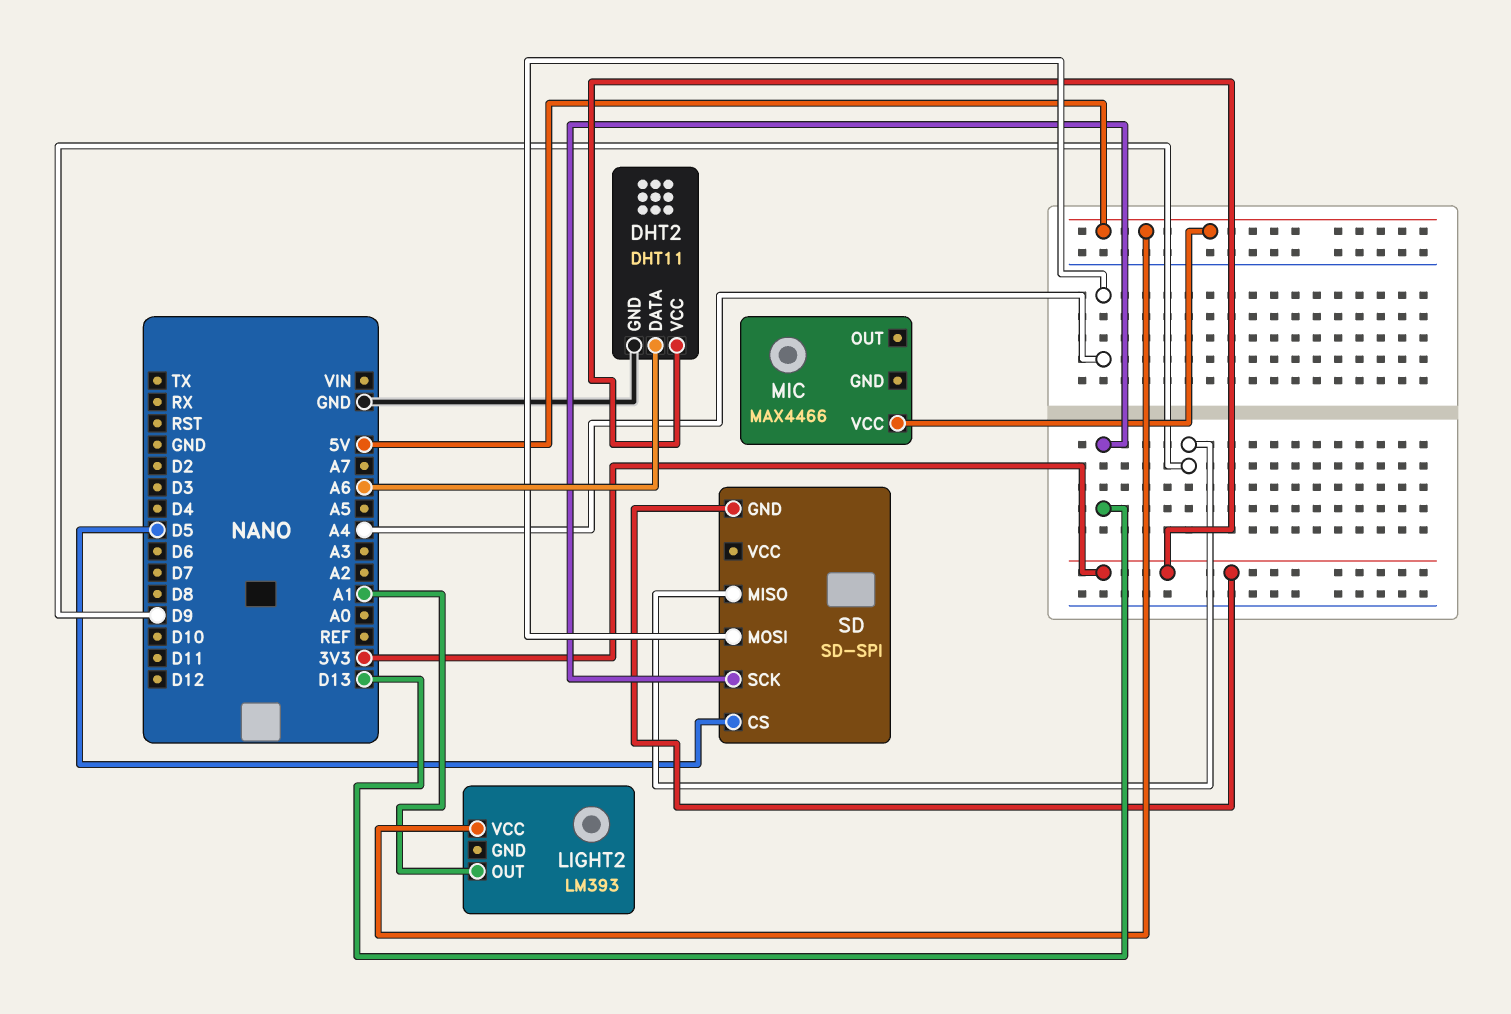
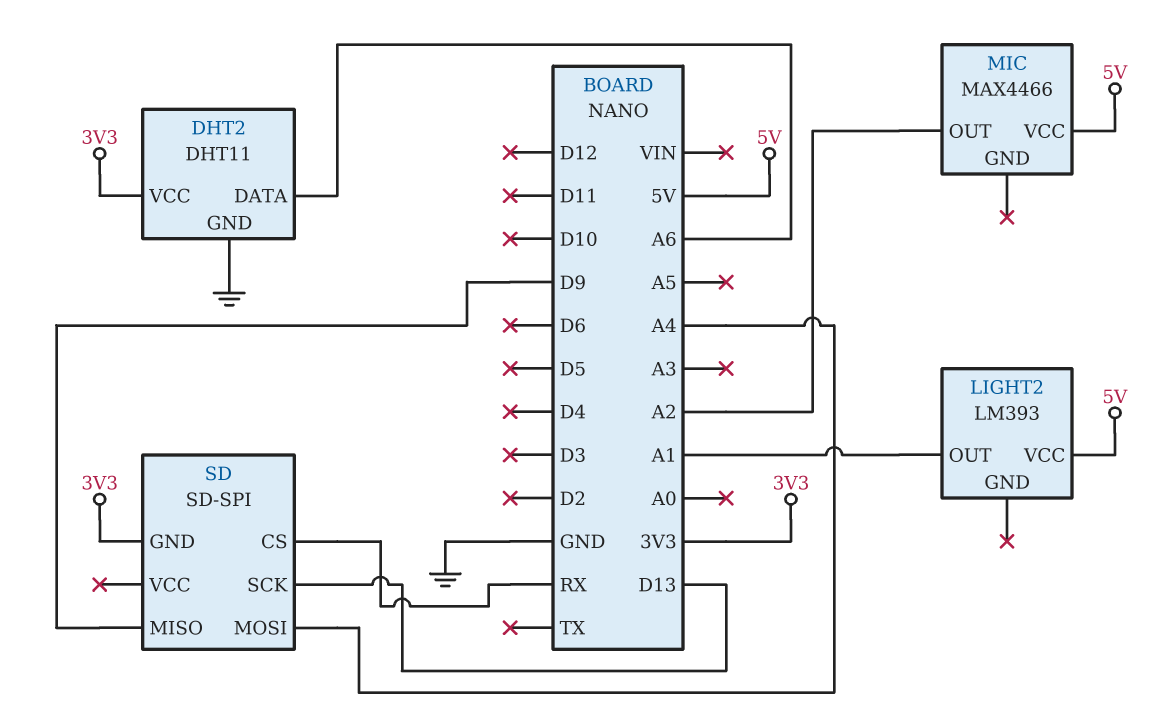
MIC pin OUT: none -> A2
SD pin CS: D5 -> RX

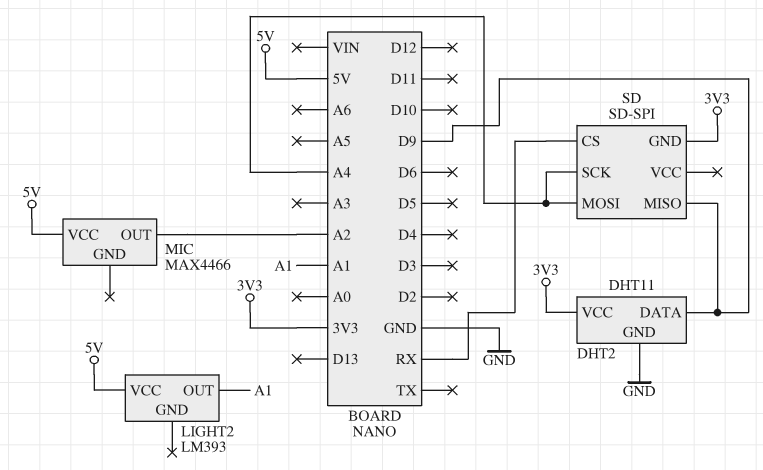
DHT2 pin DATA: A6 -> D9
SD pin SCK: D13 -> A4

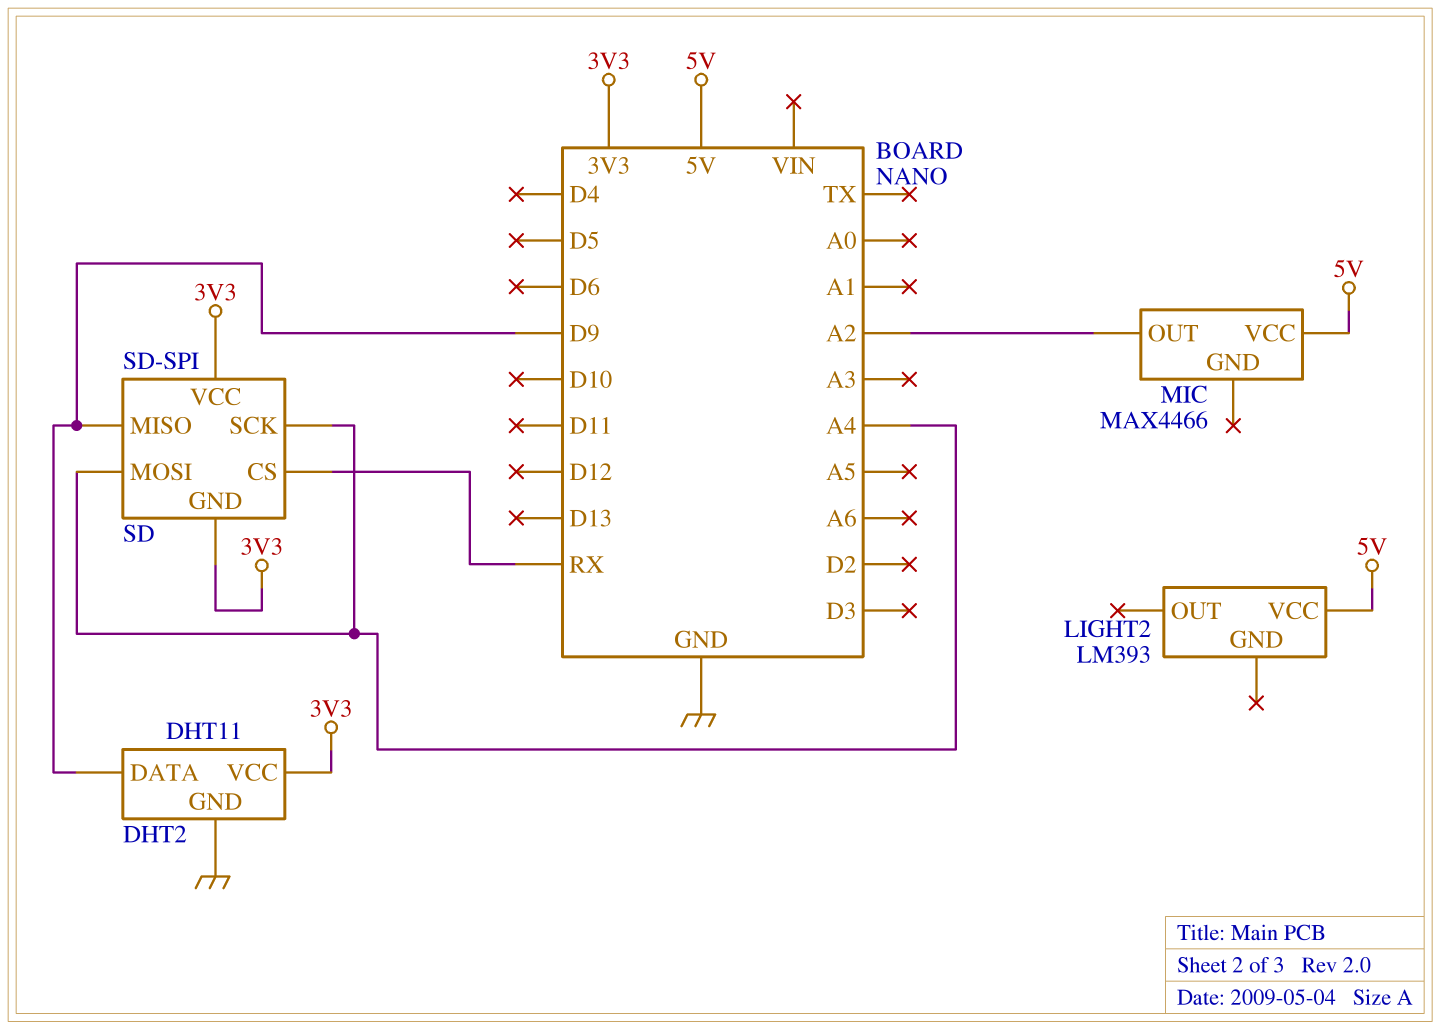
LIGHT2 pin OUT: A1 -> none
SD pin VCC: none -> 3V3

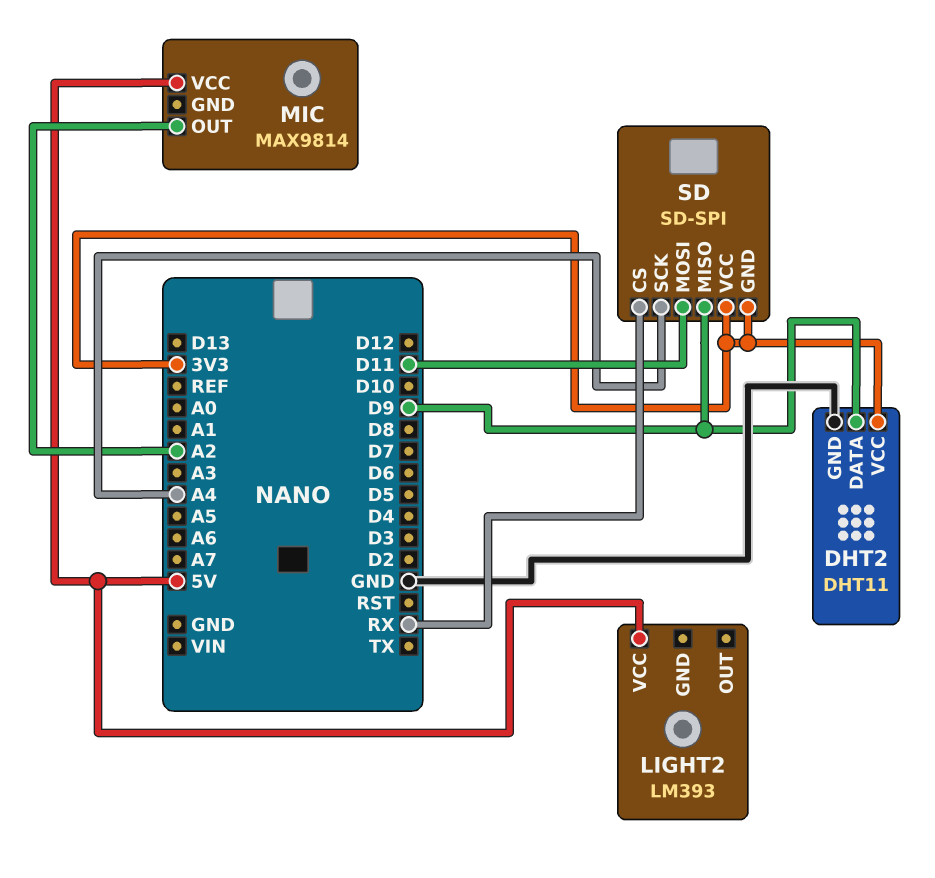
MIC: MAX4466 -> MAX9814
SD pin MOSI: A4 -> D11

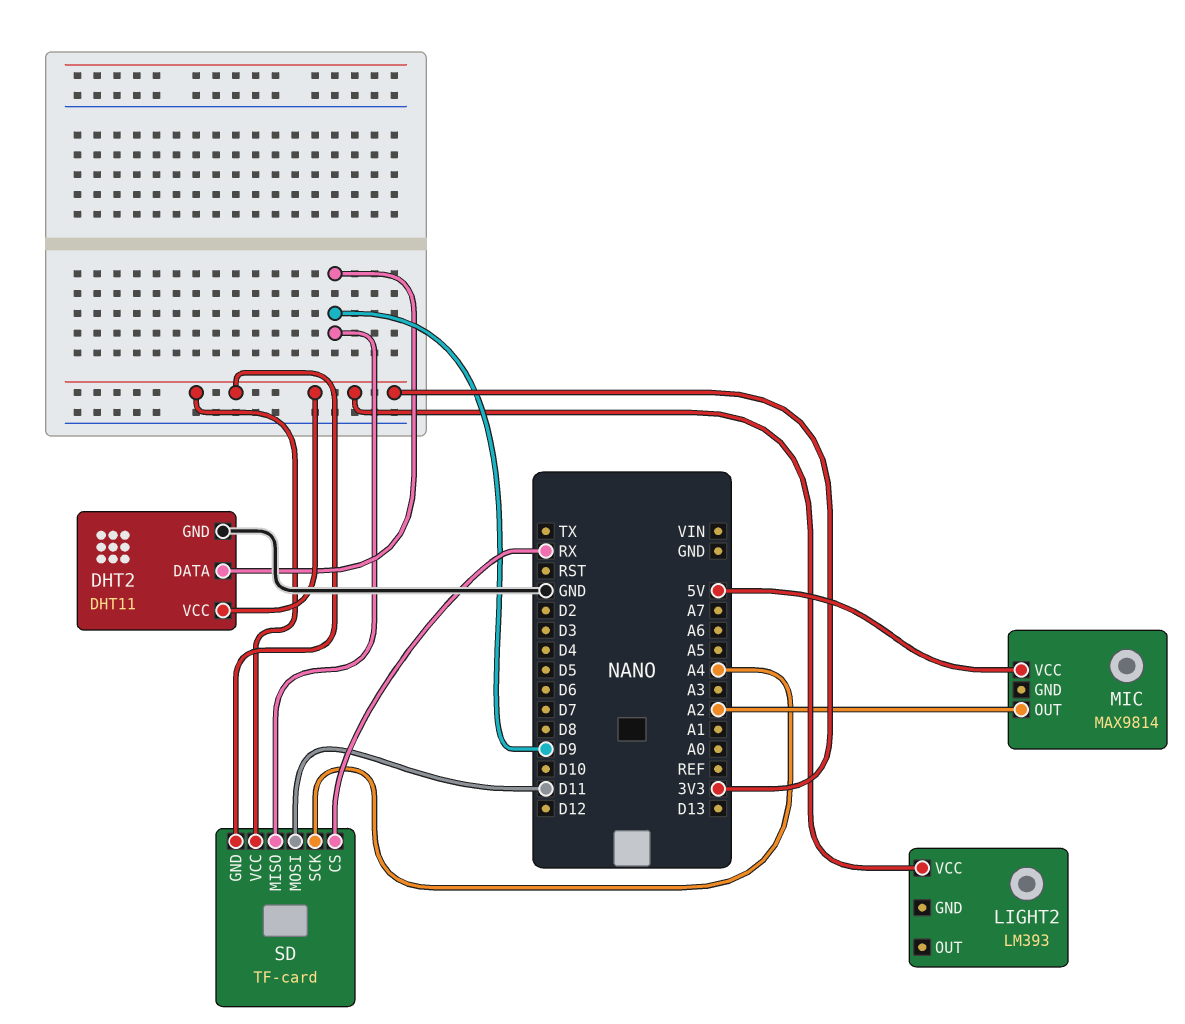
LIGHT2 pin VCC: 5V -> 3V3
SD: SD-SPI -> TF-card

